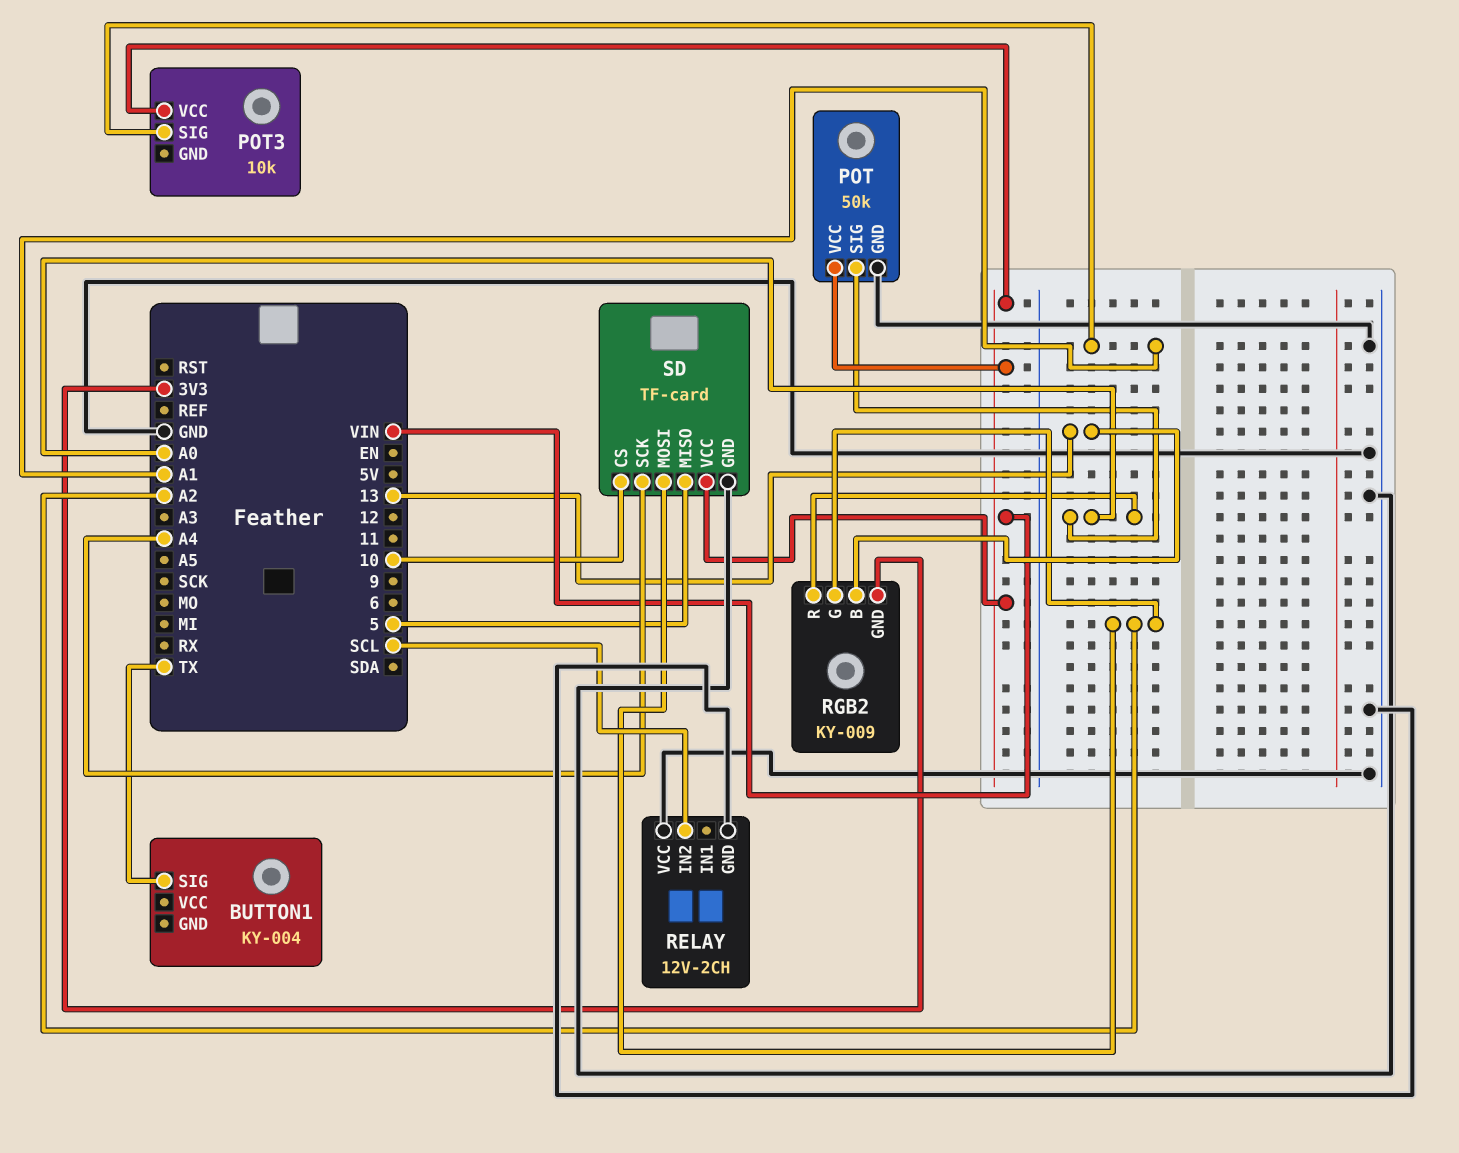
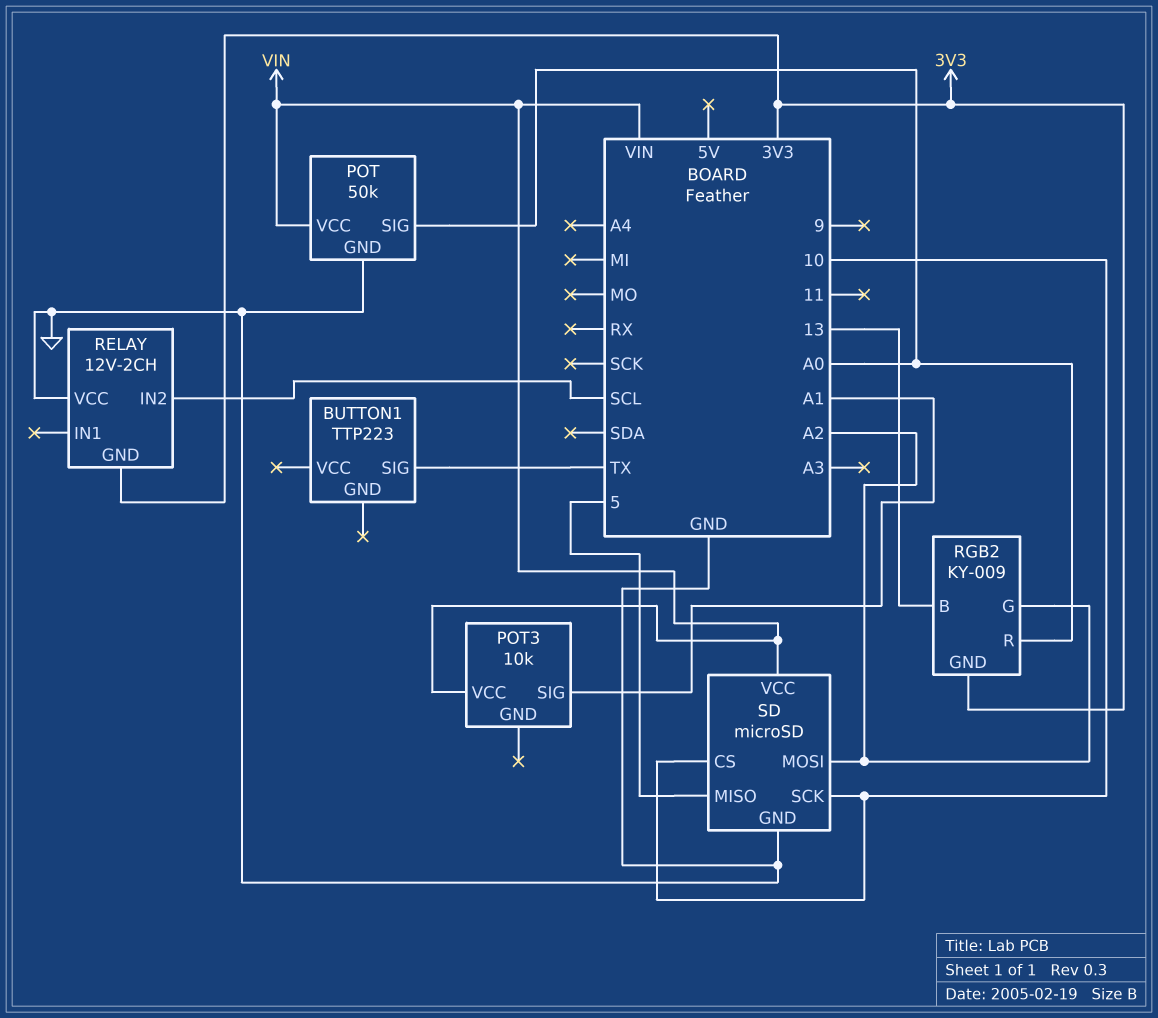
BUTTON1: KY-004 -> TTP223
RELAY pin GND: GND -> 3V3
SD: TF-card -> microSD
SD pin SCK: A4 -> 10

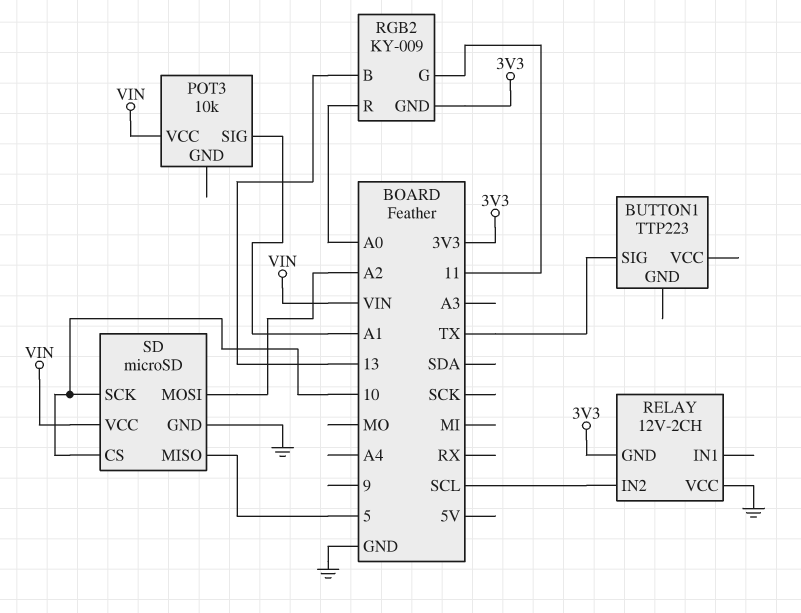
POT: 50k -> none
POT pin GND: GND -> none
POT pin SIG: A0 -> none
POT pin VCC: VIN -> none
RGB2 pin G: A2 -> 11

